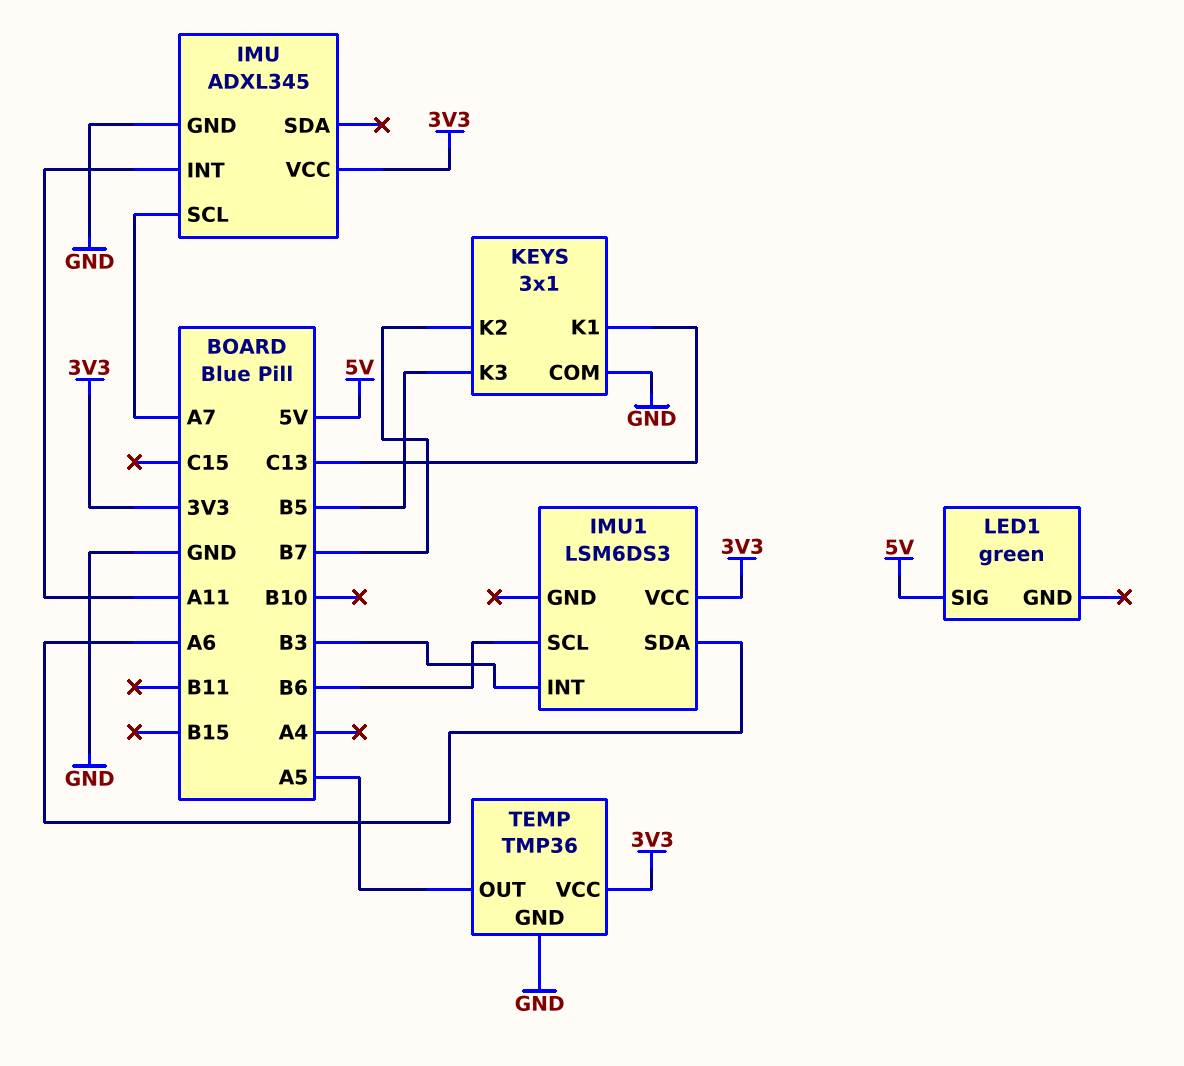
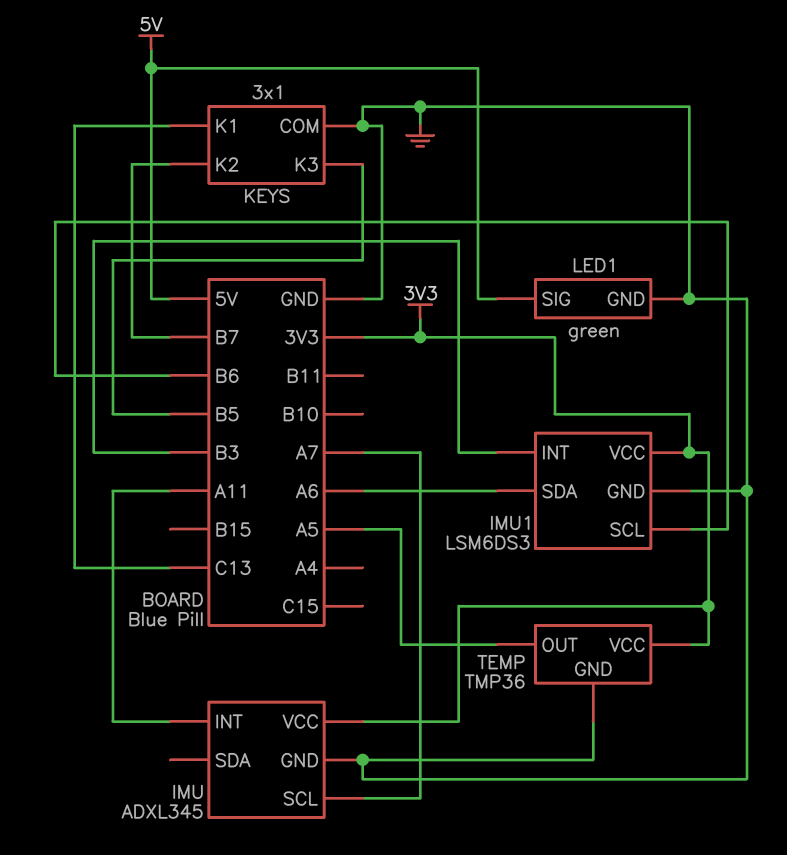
IMU1 pin GND: none -> GND
LED1 pin GND: none -> GND

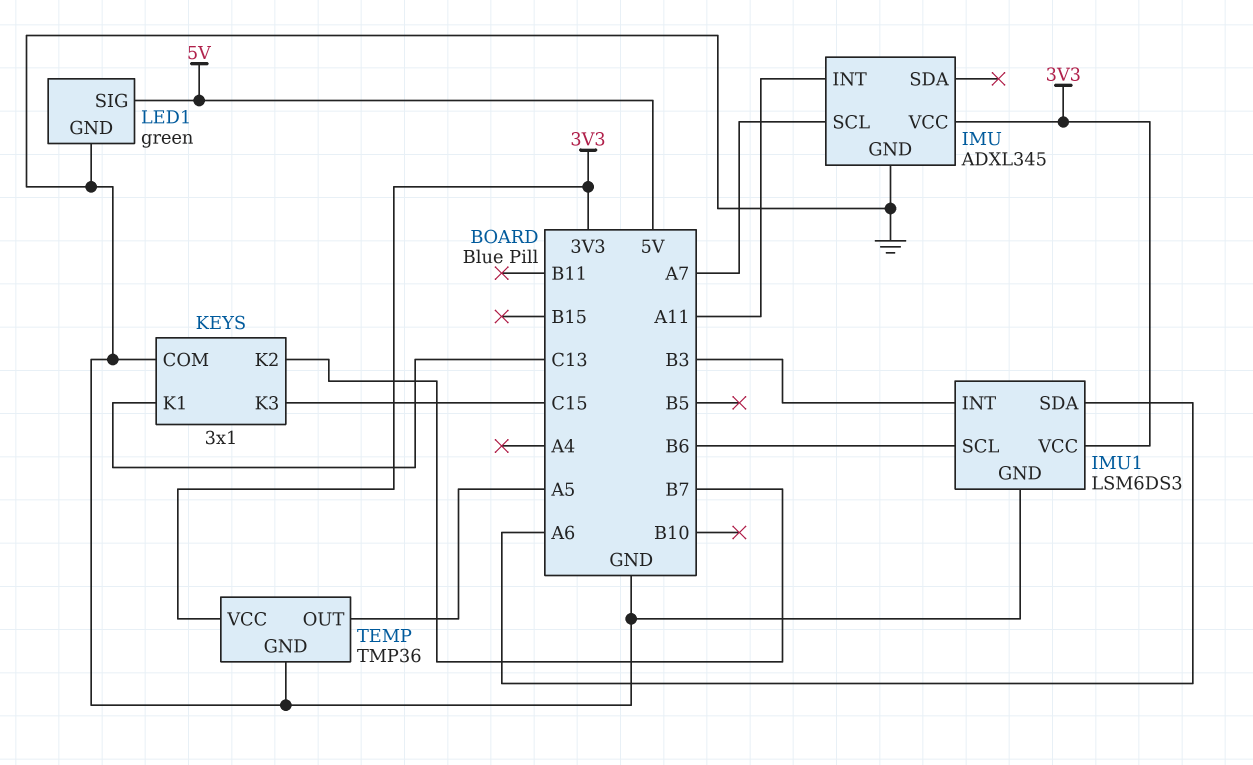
KEYS pin K3: B5 -> C15

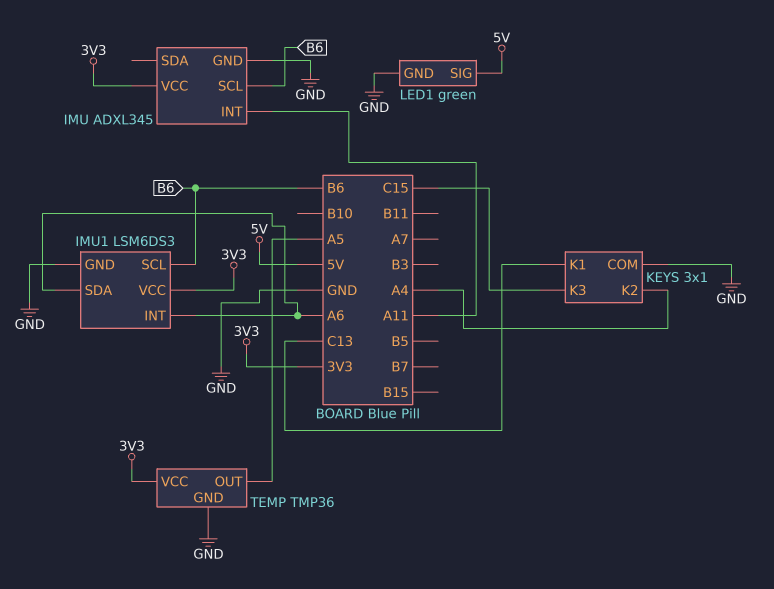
IMU pin SCL: A7 -> B6
IMU1 pin INT: B3 -> A6
KEYS pin K2: B7 -> A4

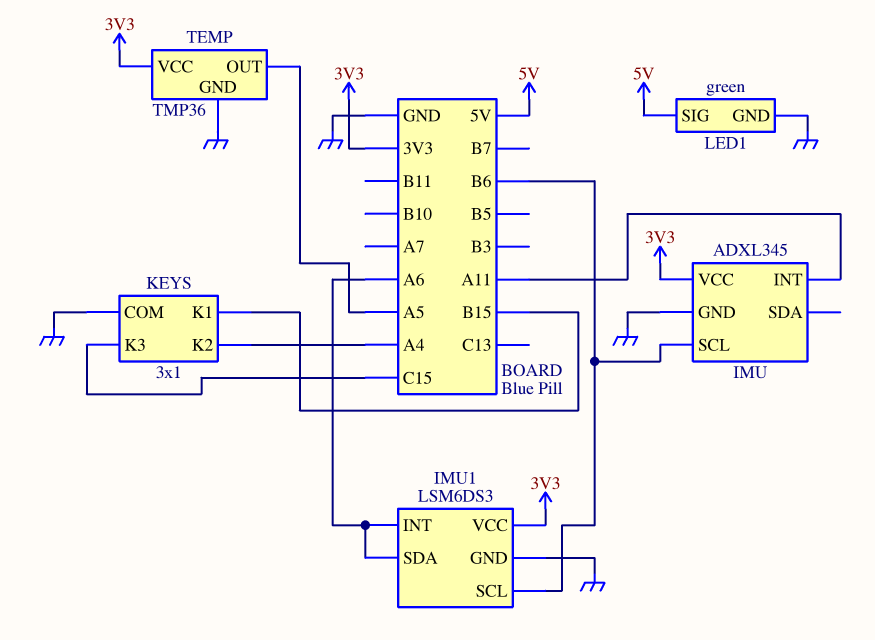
KEYS pin K1: C13 -> B15

